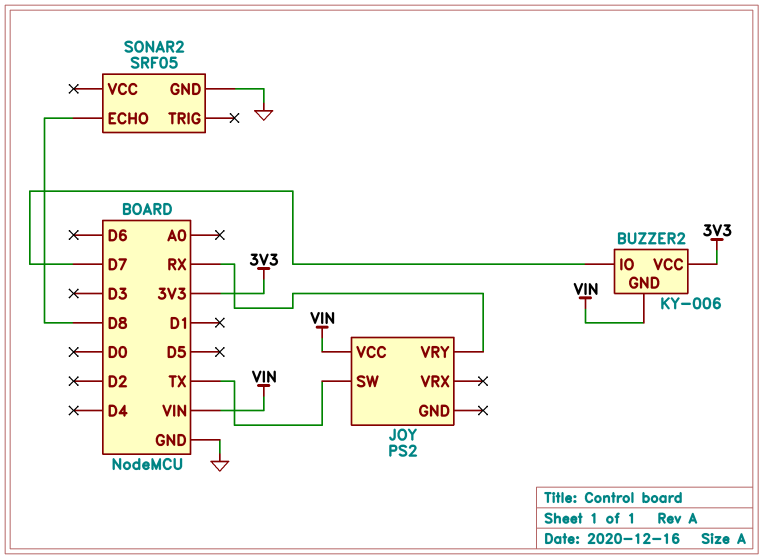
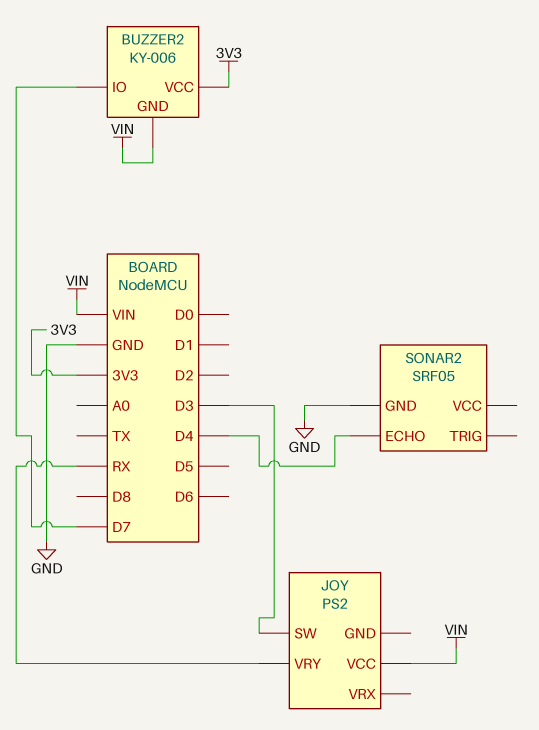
JOY pin SW: TX -> D3
SONAR2 pin ECHO: D8 -> D4

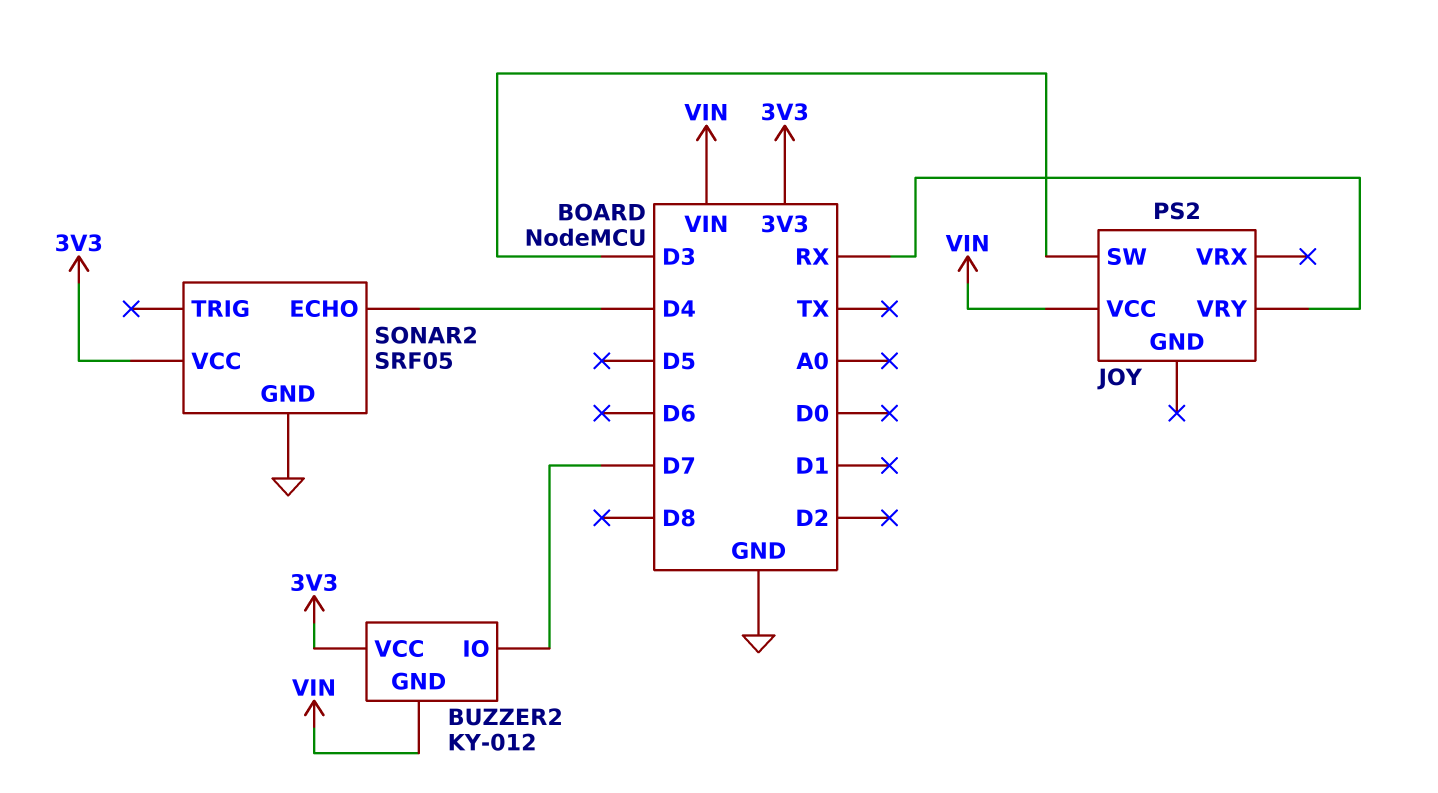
BUZZER2: KY-006 -> KY-012
SONAR2 pin VCC: none -> 3V3

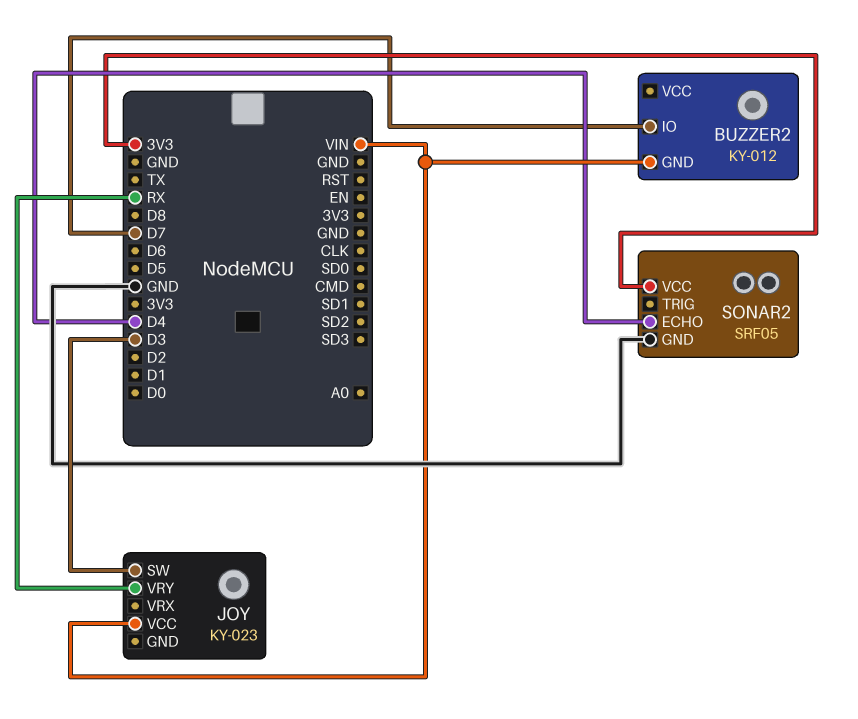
BUZZER2 pin VCC: 3V3 -> none
JOY: PS2 -> KY-023

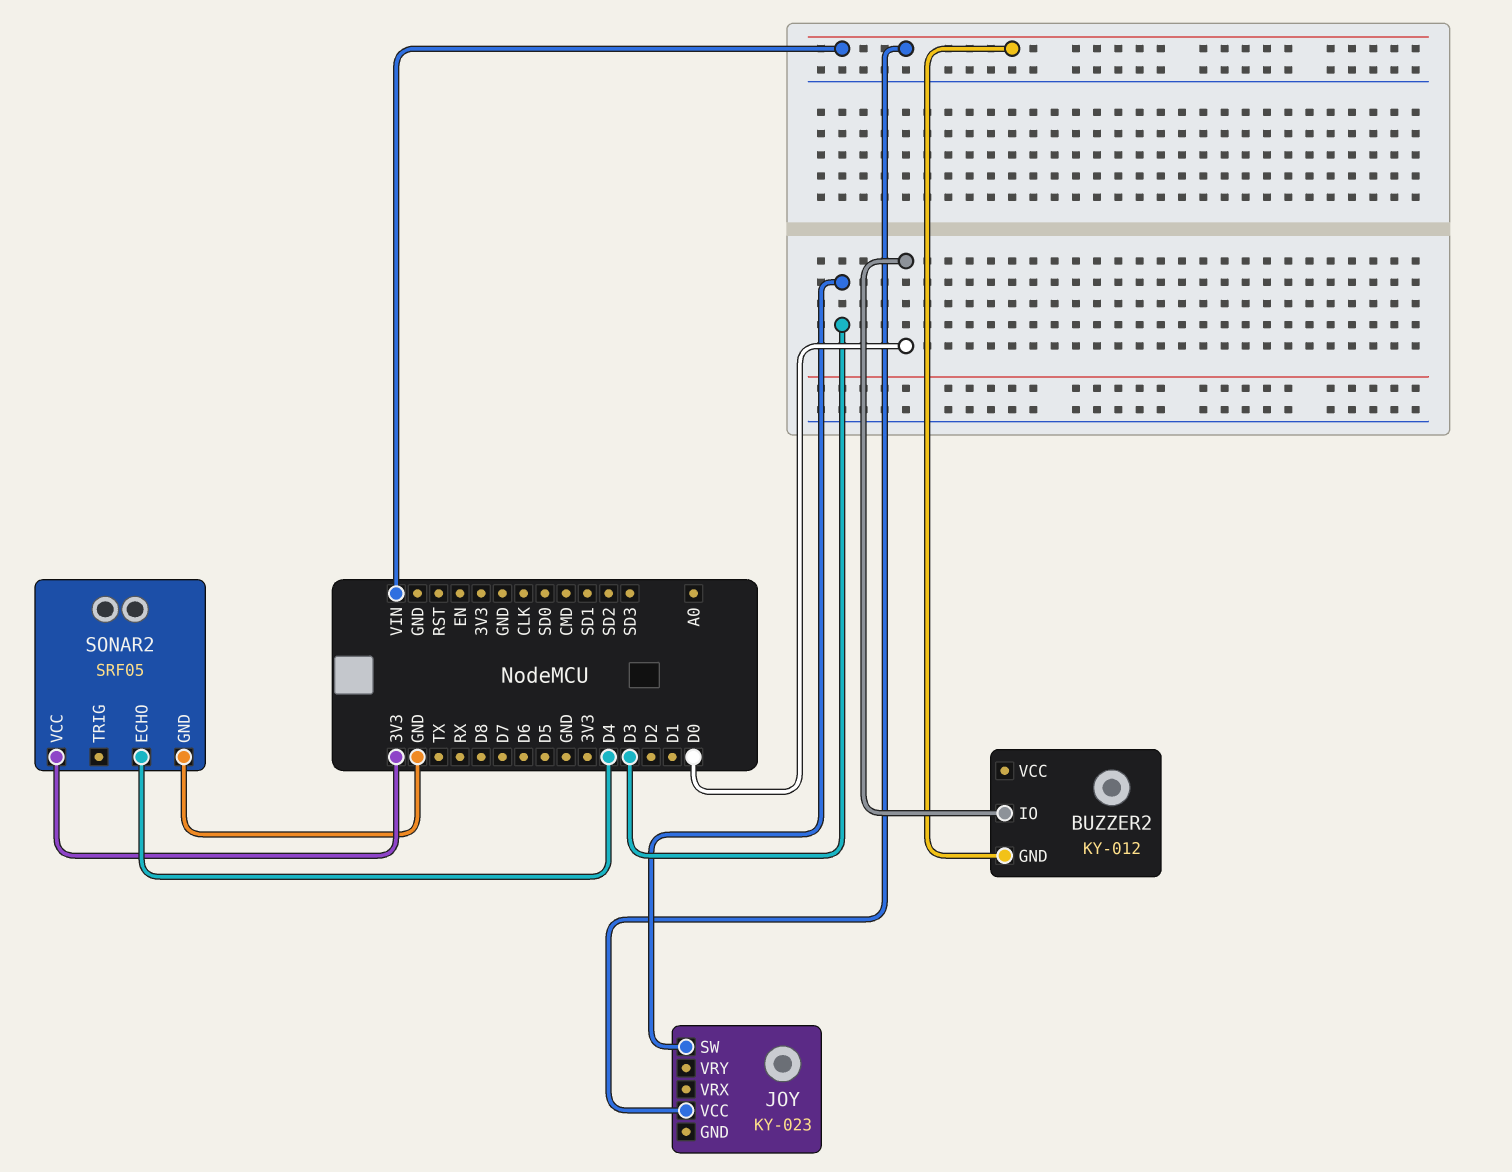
BUZZER2 pin IO: D7 -> D0
JOY pin VRY: RX -> none

